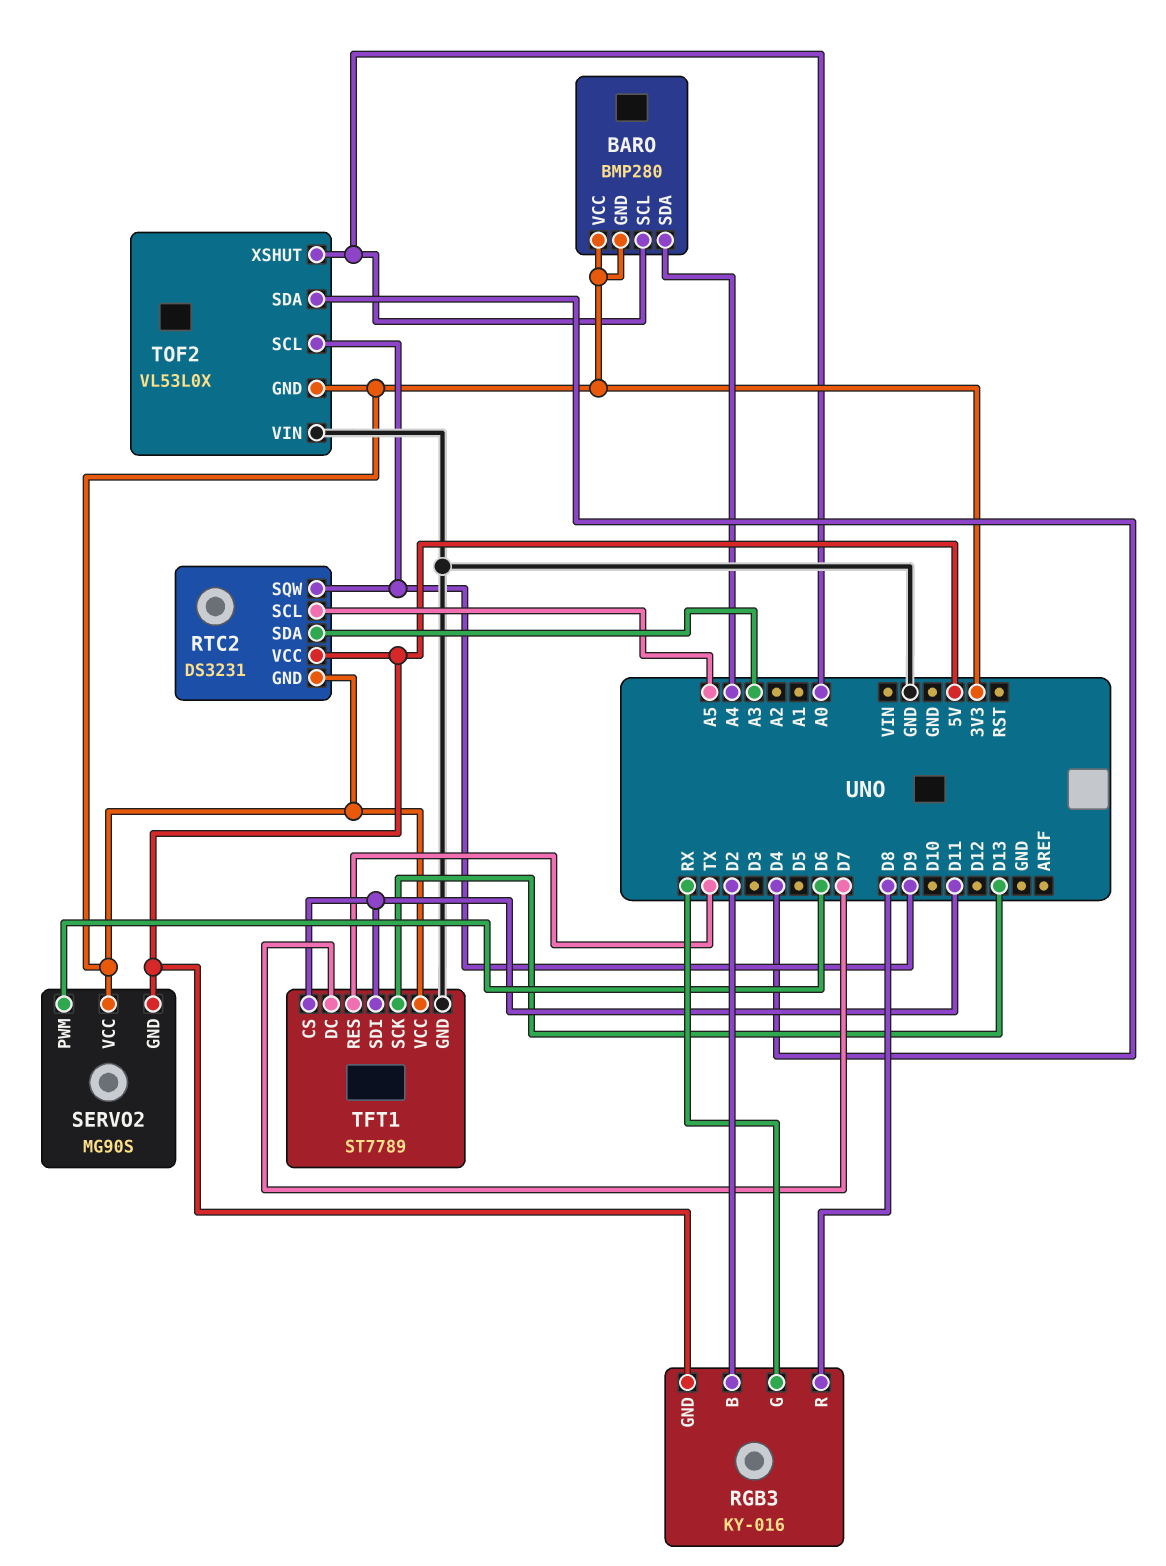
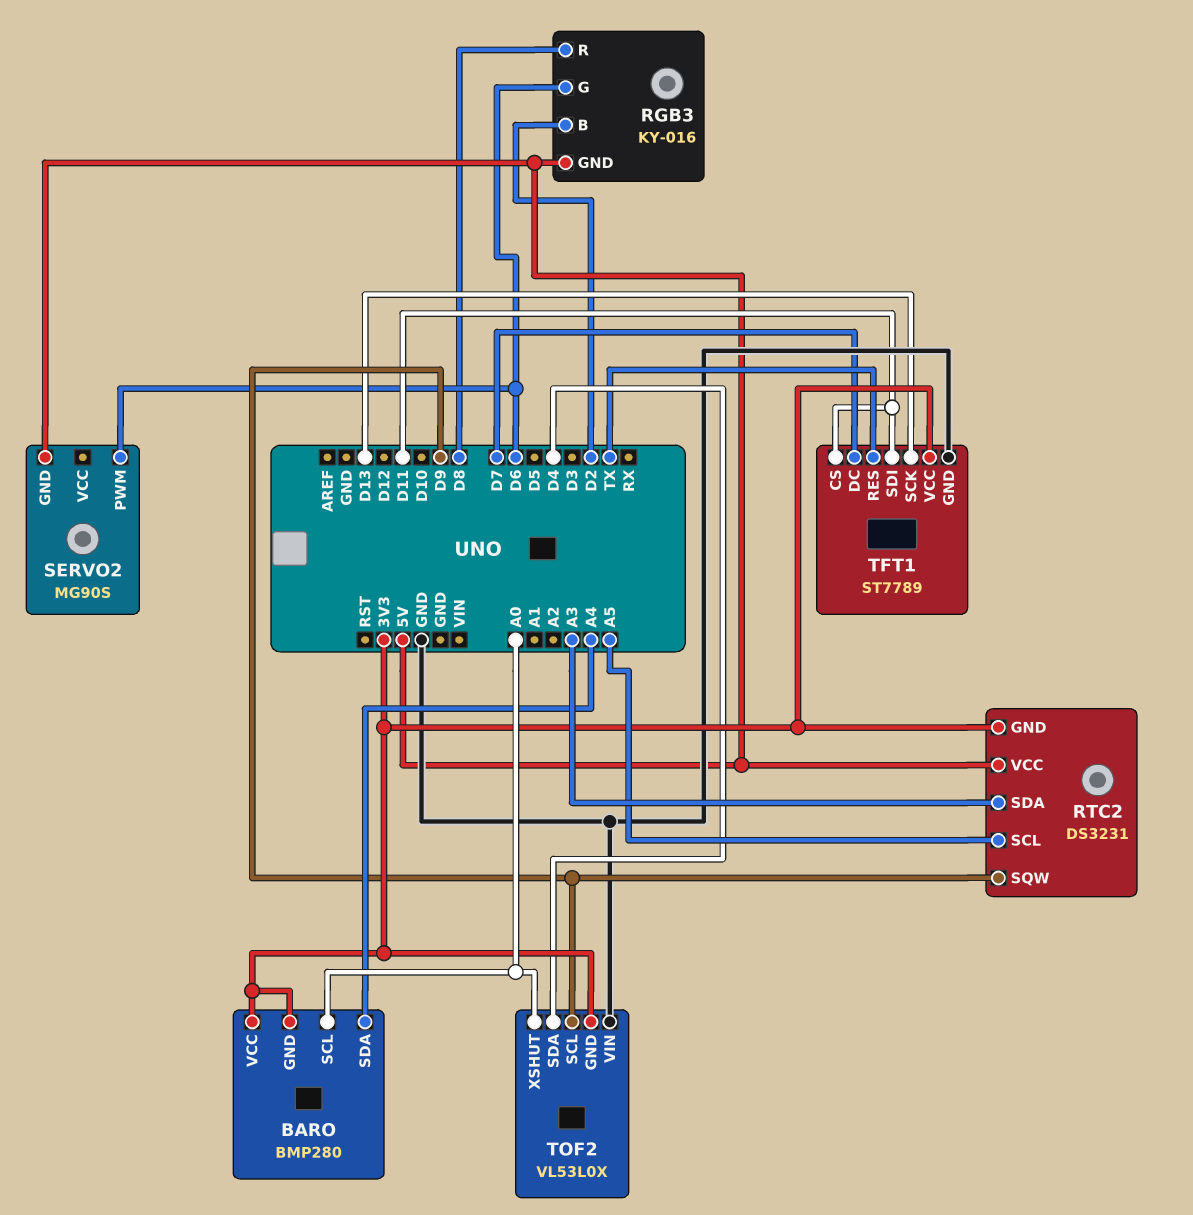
RGB3 pin G: RX -> D6
SERVO2 pin VCC: 3V3 -> none

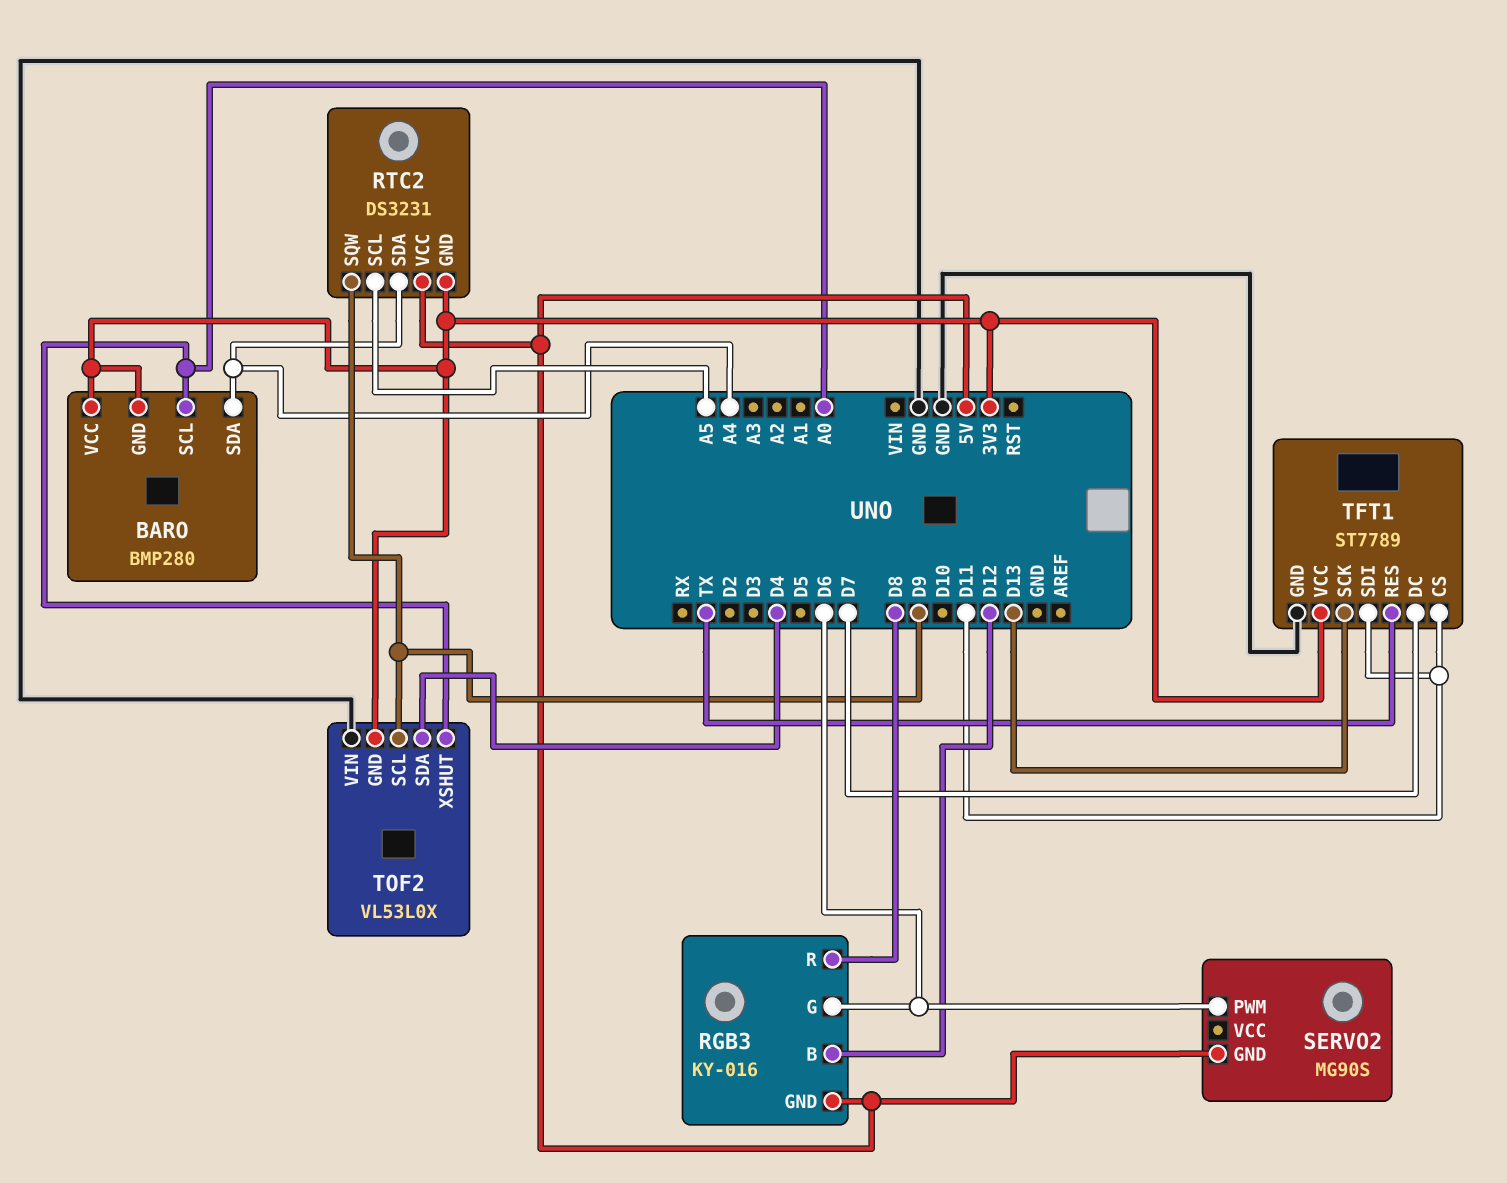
RGB3 pin B: D2 -> D12
RTC2 pin SDA: A3 -> A4

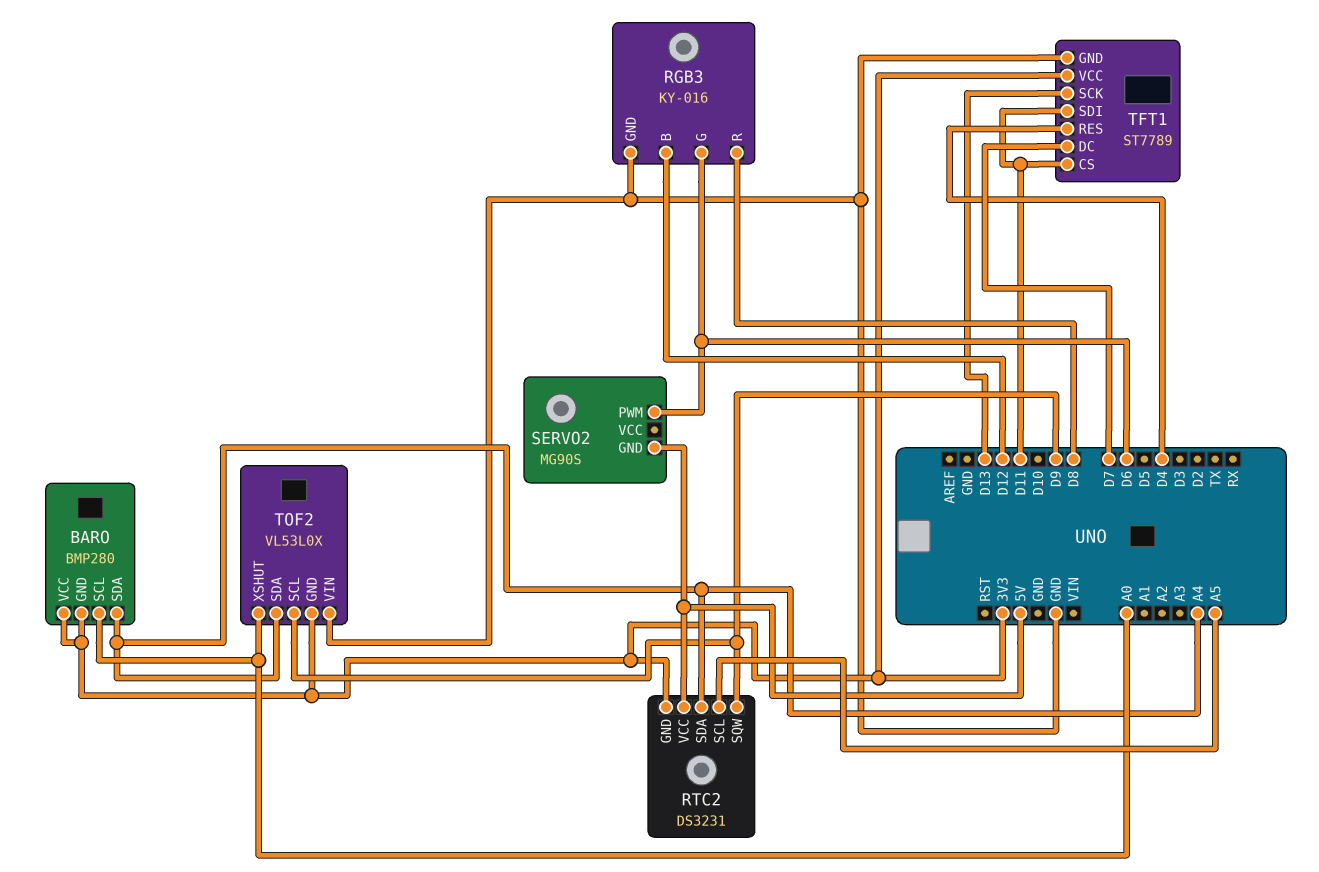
RGB3 pin GND: 5V -> GND
TFT1 pin RES: TX -> D4
TOF2 pin SDA: D4 -> A4

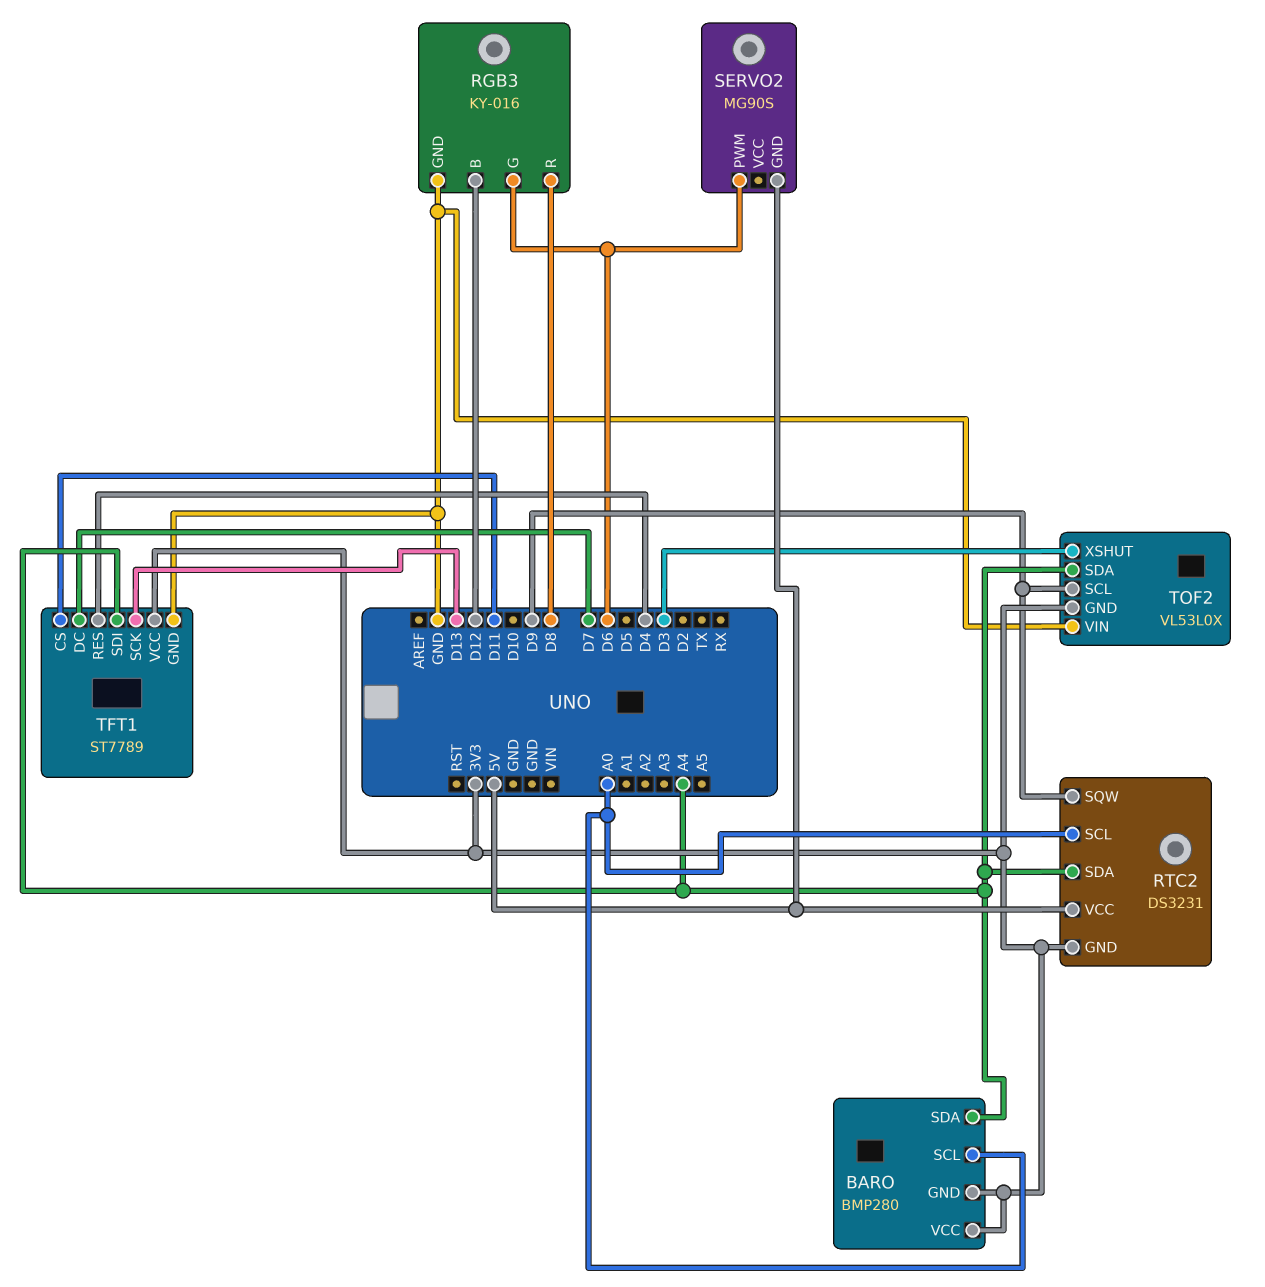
RTC2 pin SCL: A5 -> A0
TFT1 pin SDI: D11 -> A4
TOF2 pin XSHUT: A0 -> D3

